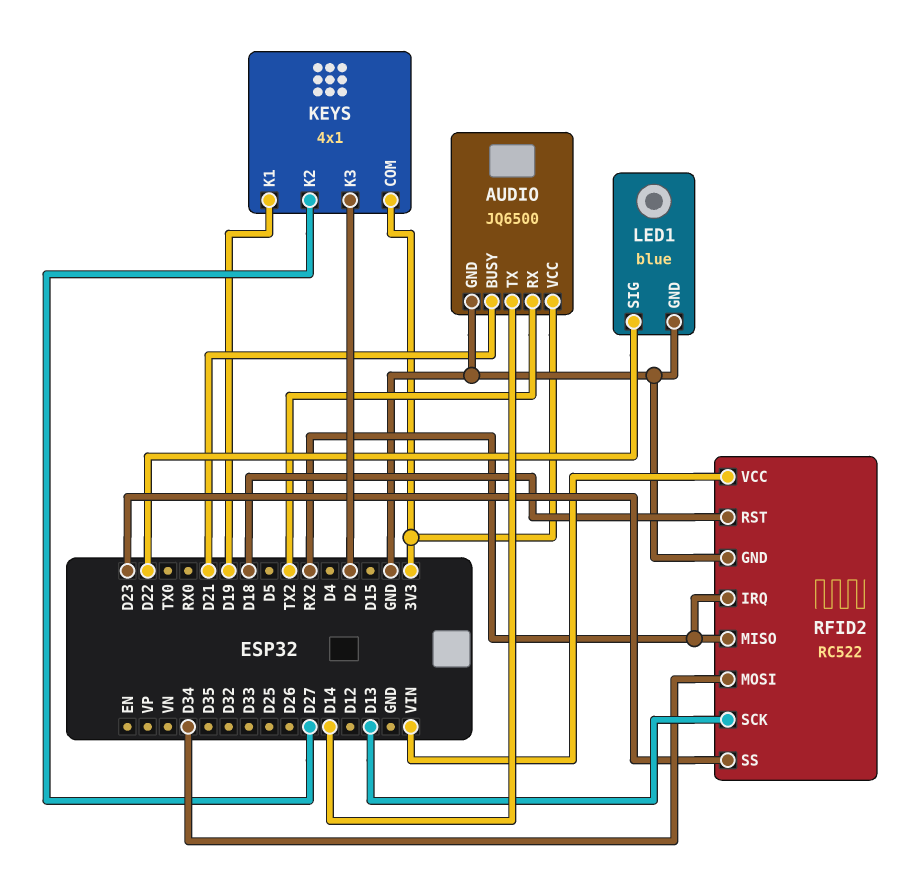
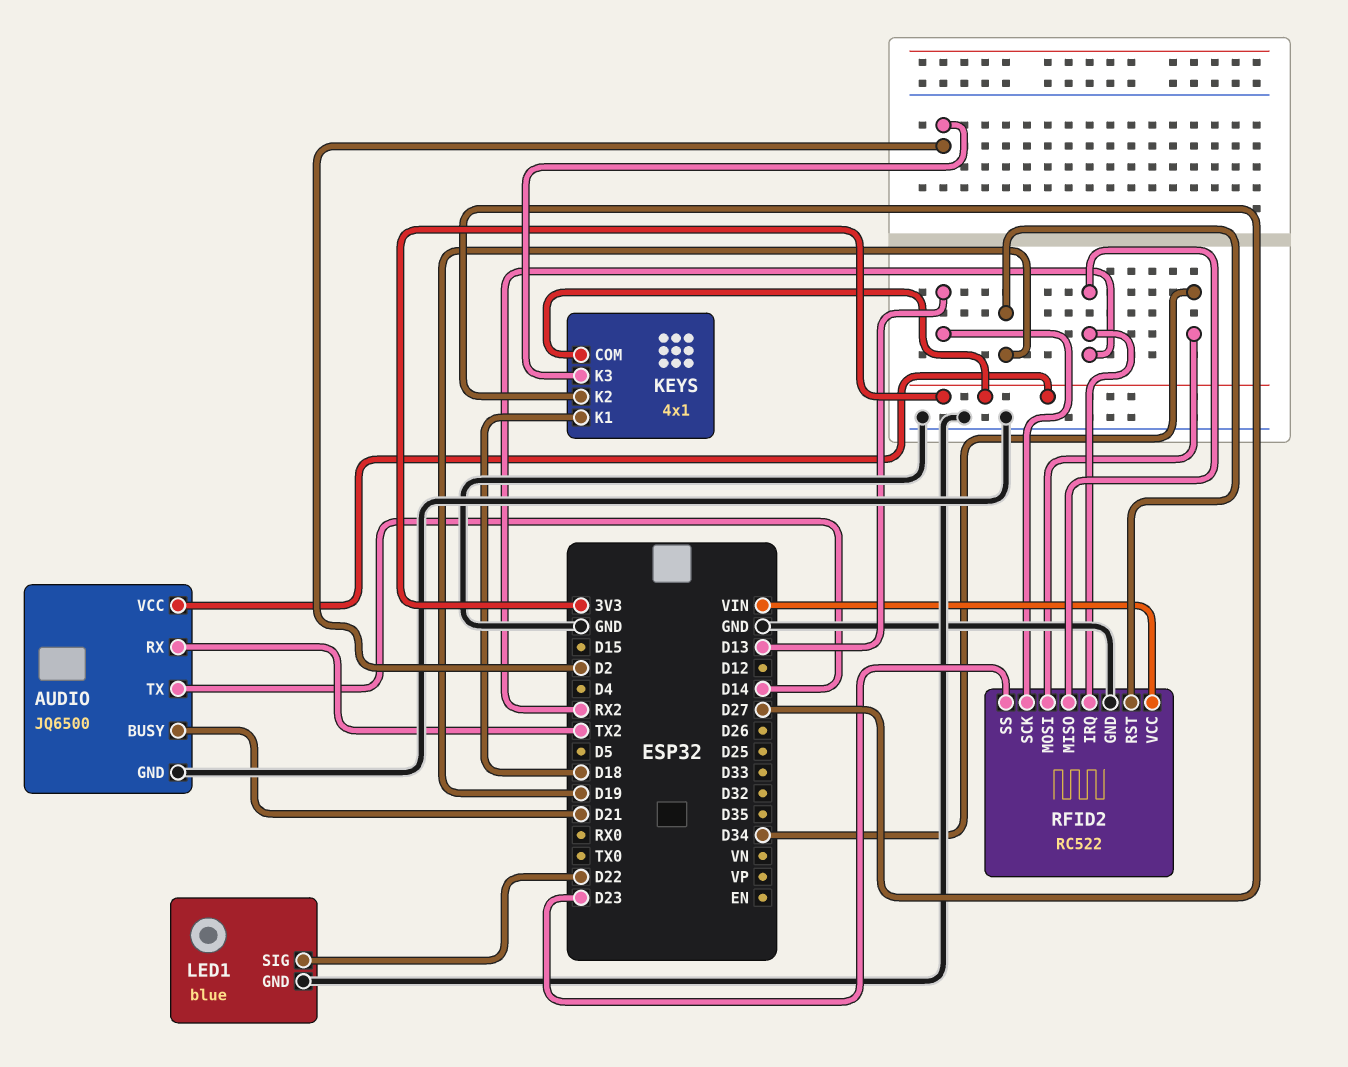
KEYS pin K1: D19 -> D18
RFID2 pin RST: D18 -> D19

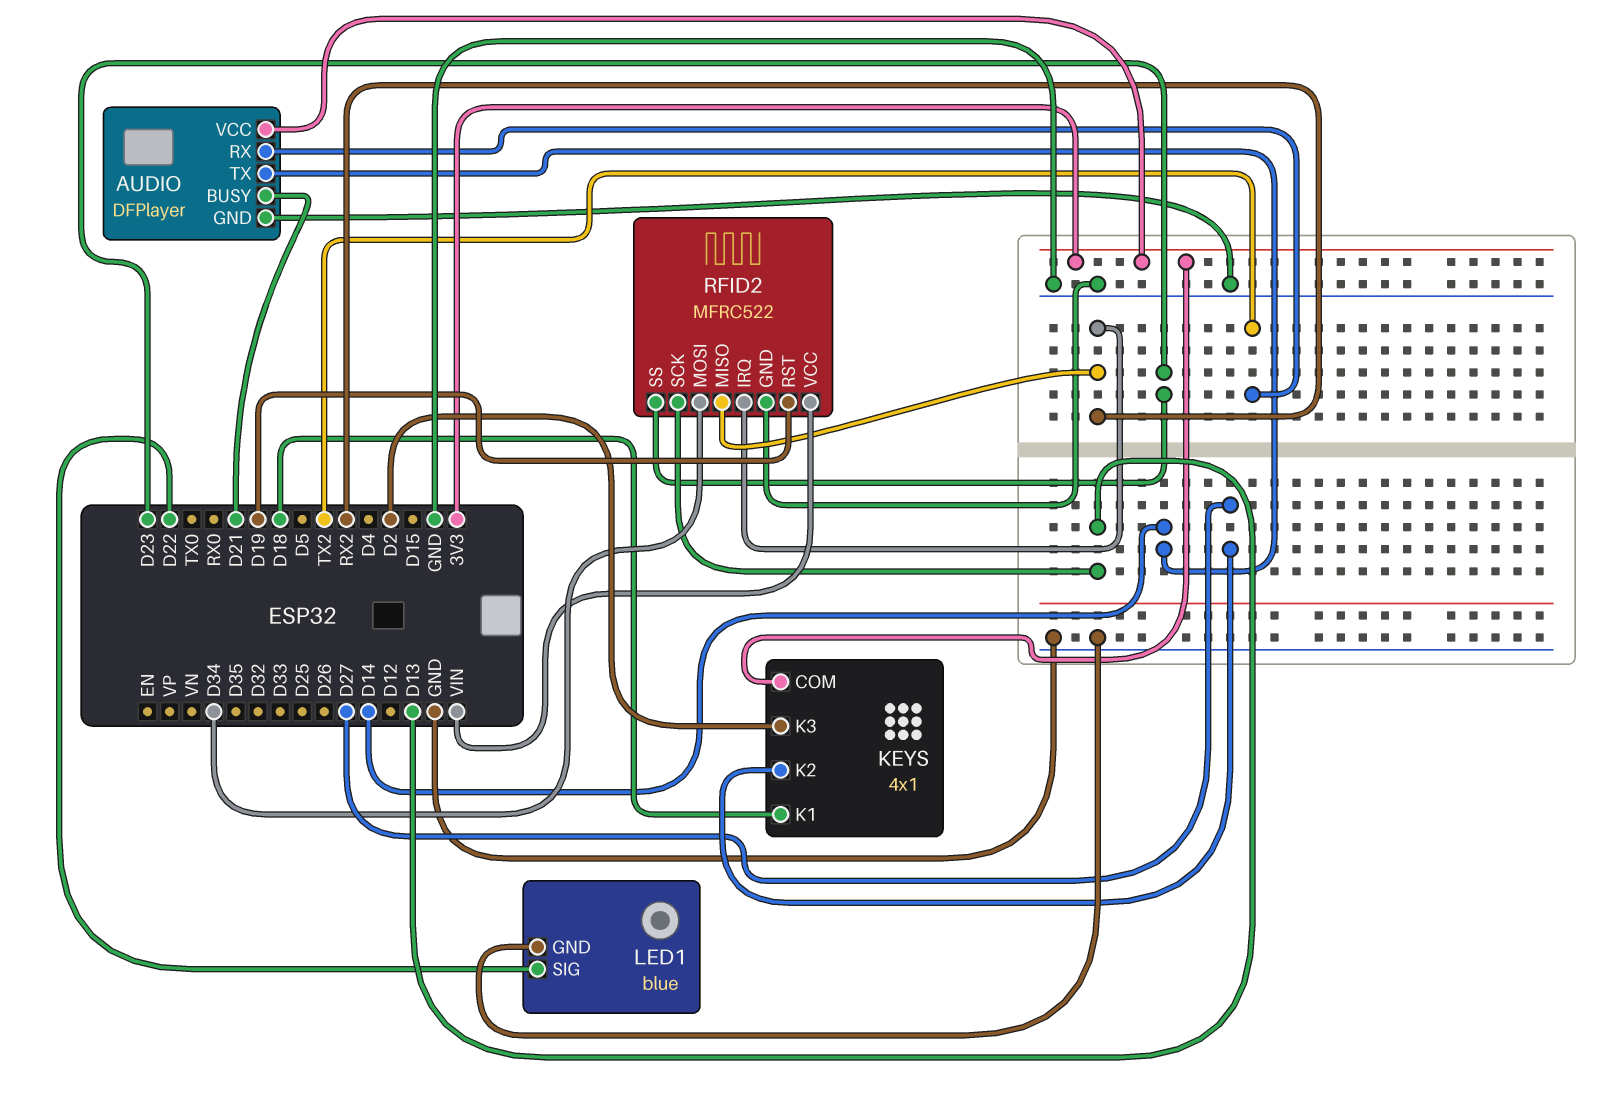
AUDIO: JQ6500 -> DFPlayer
RFID2: RC522 -> MFRC522

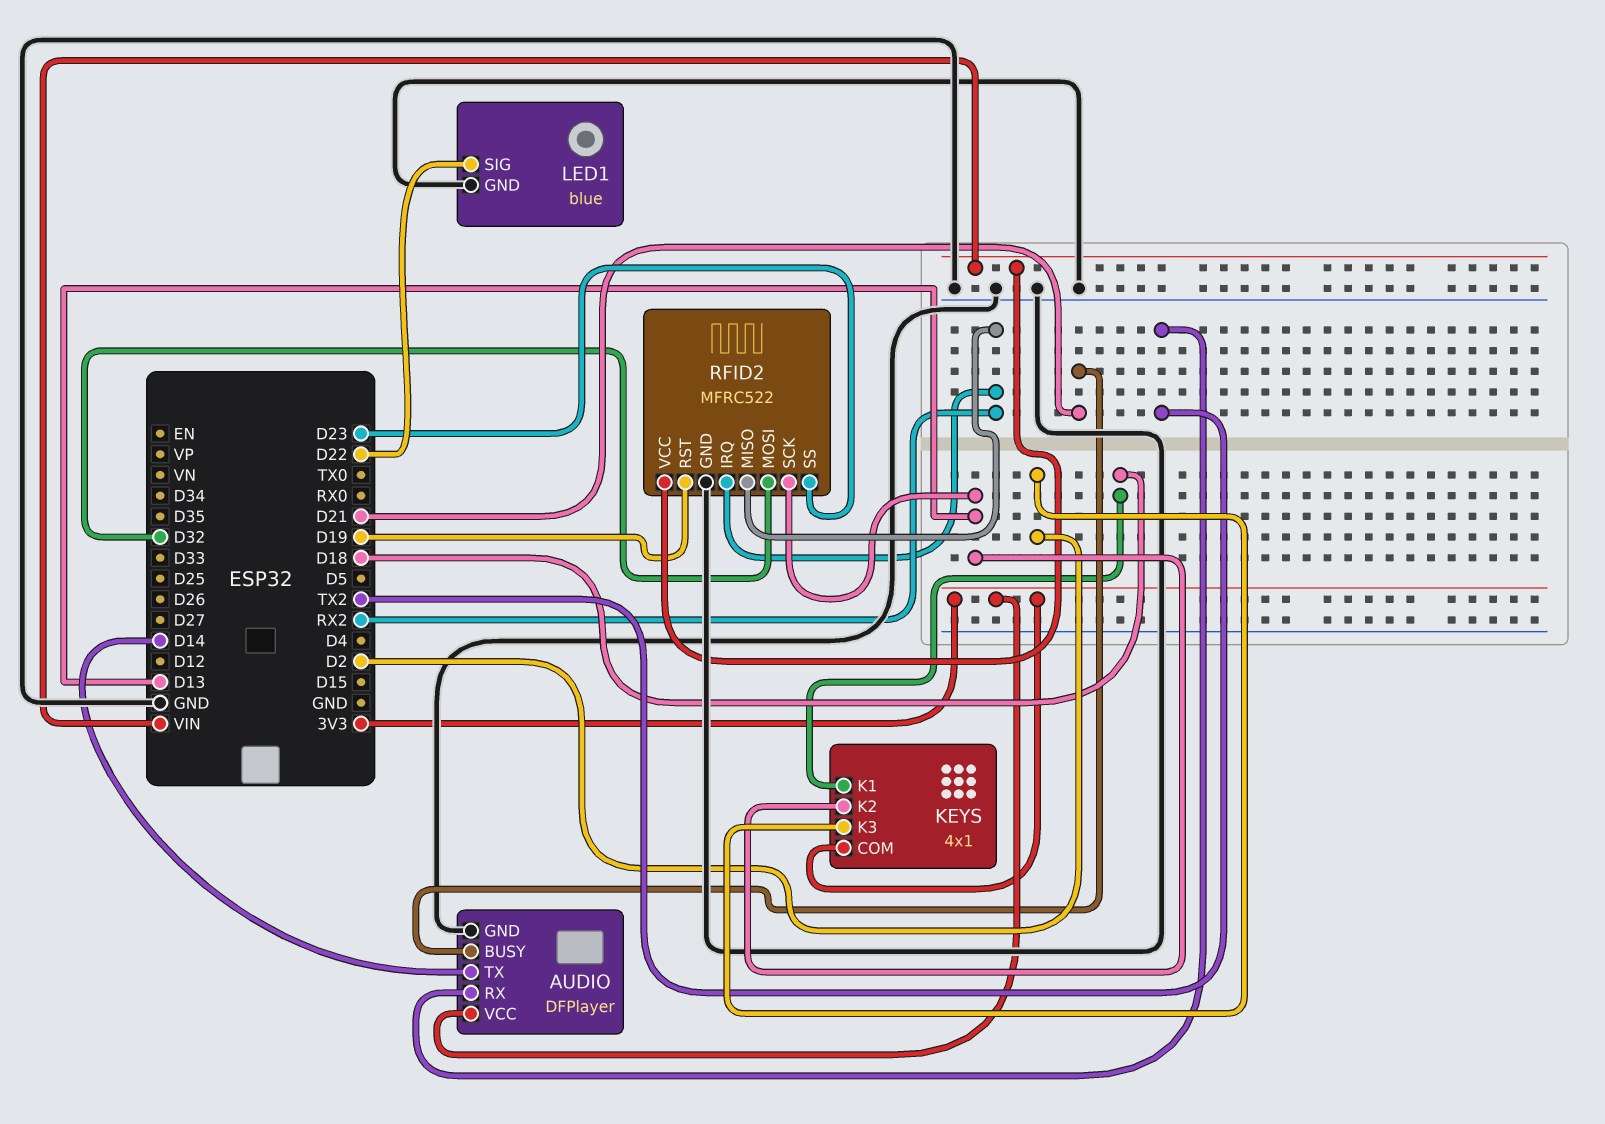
KEYS pin K2: D27 -> D13
RFID2 pin MOSI: D34 -> D32

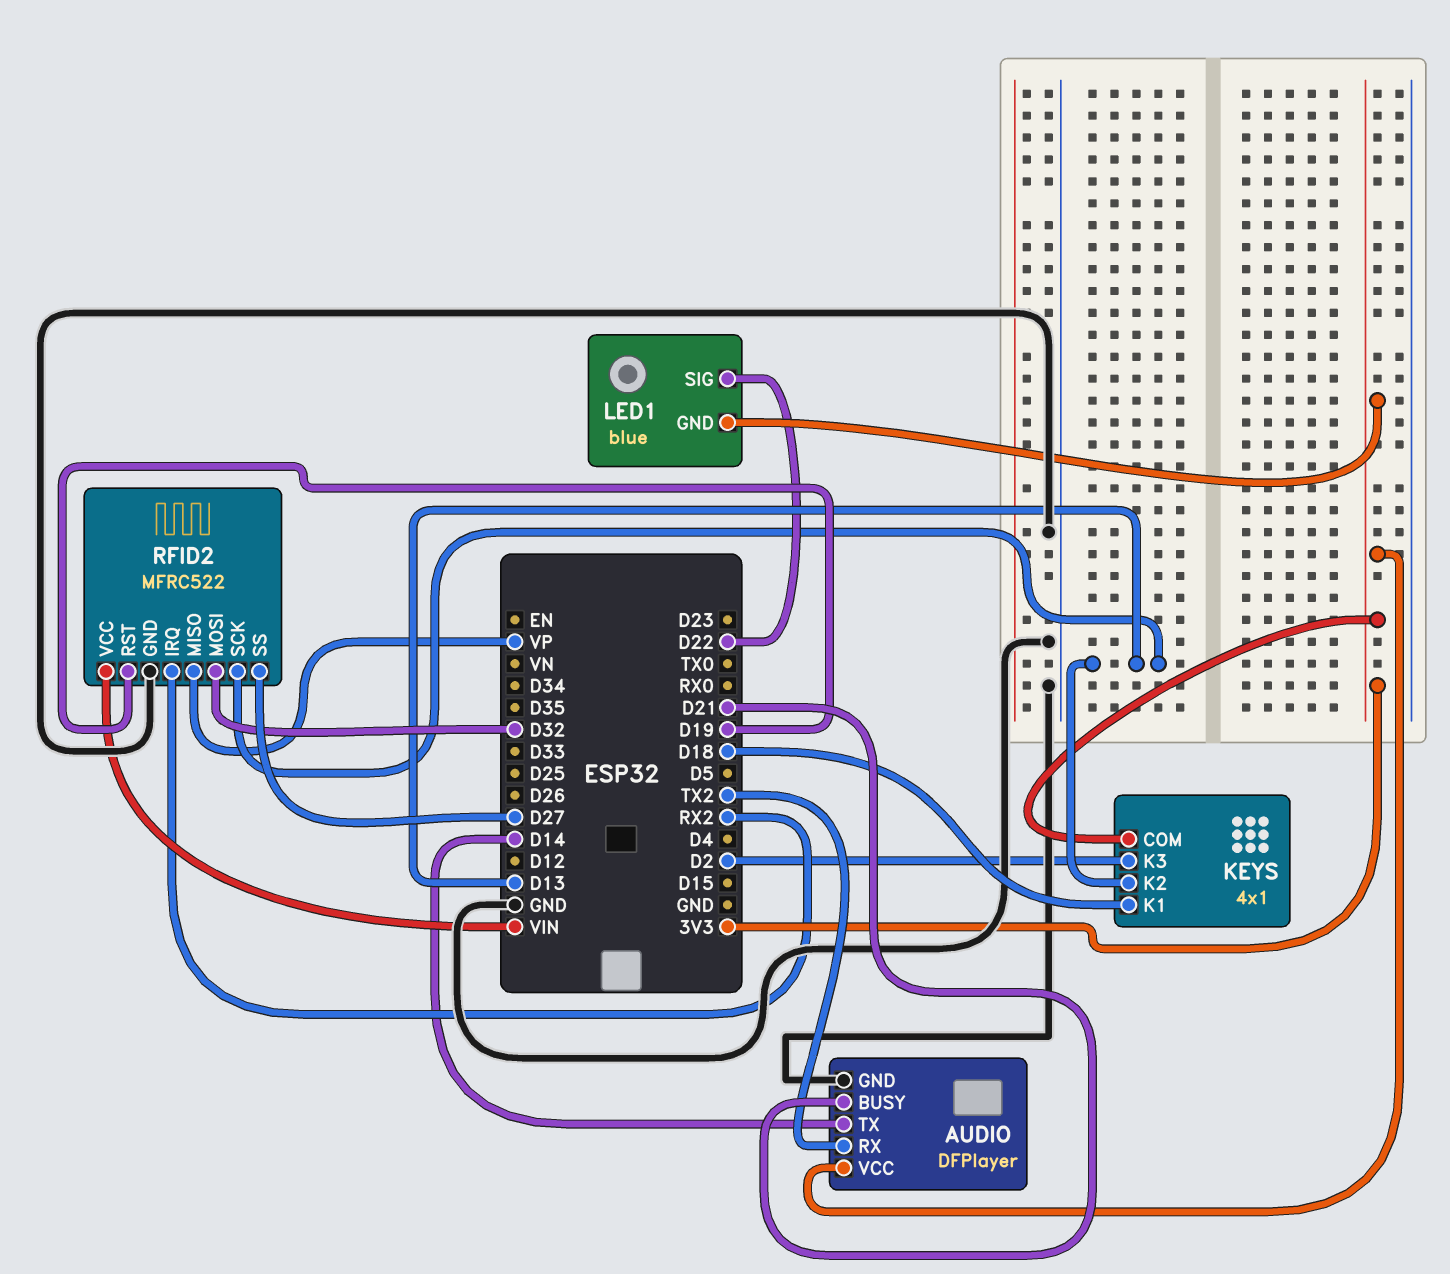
LED1 pin GND: GND -> 3V3
RFID2 pin MISO: RX2 -> VP
RFID2 pin SS: D23 -> D27

